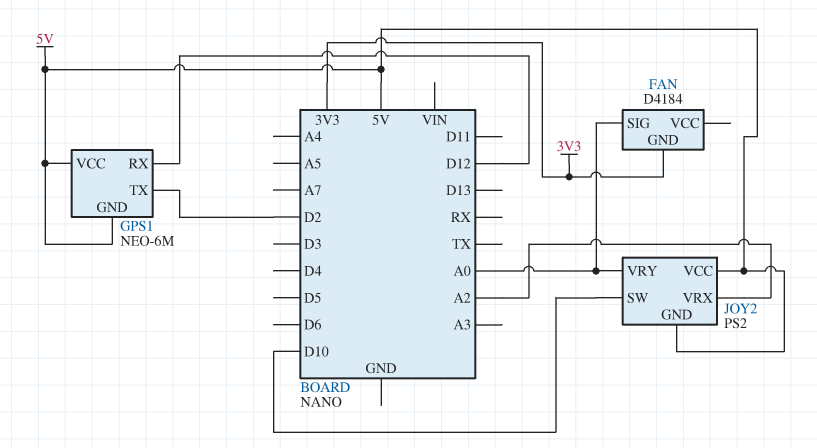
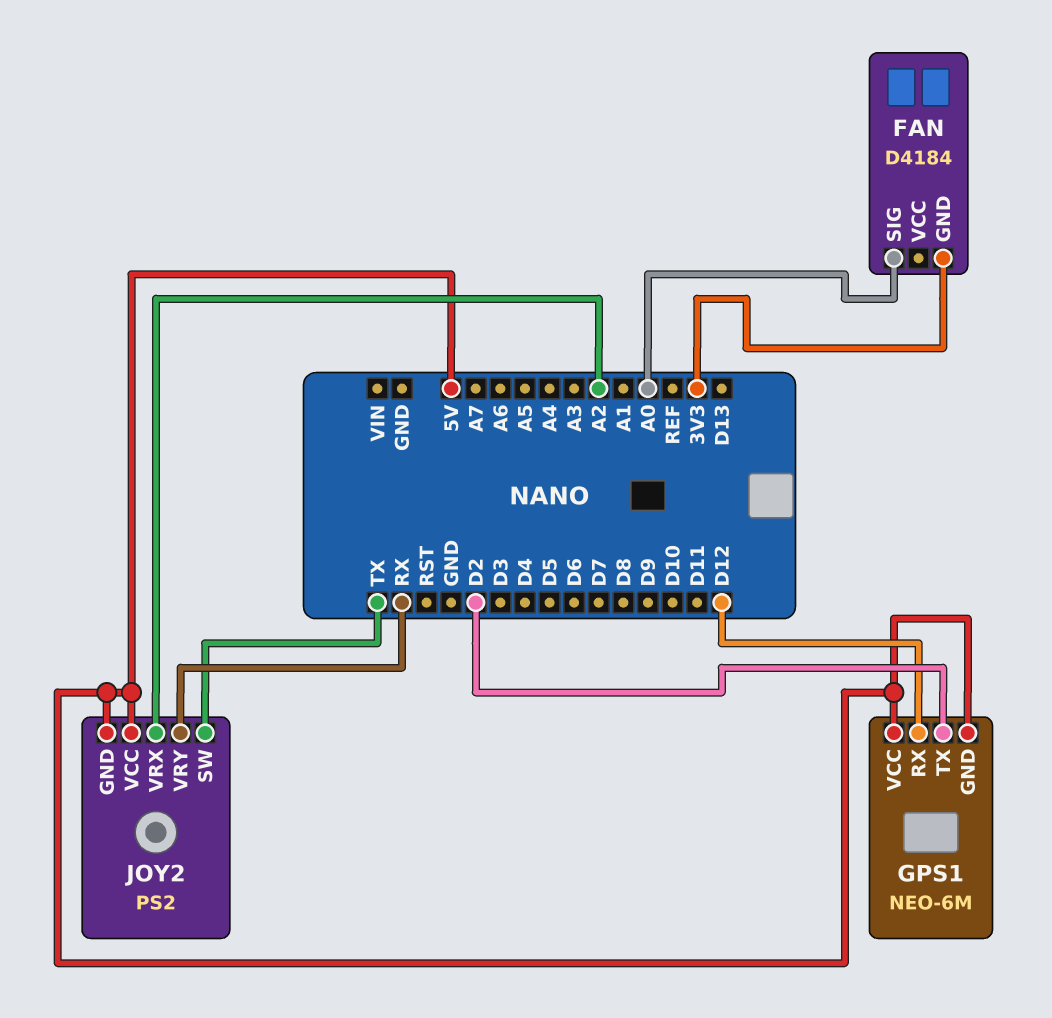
JOY2 pin SW: D10 -> TX
JOY2 pin VRY: A0 -> RX

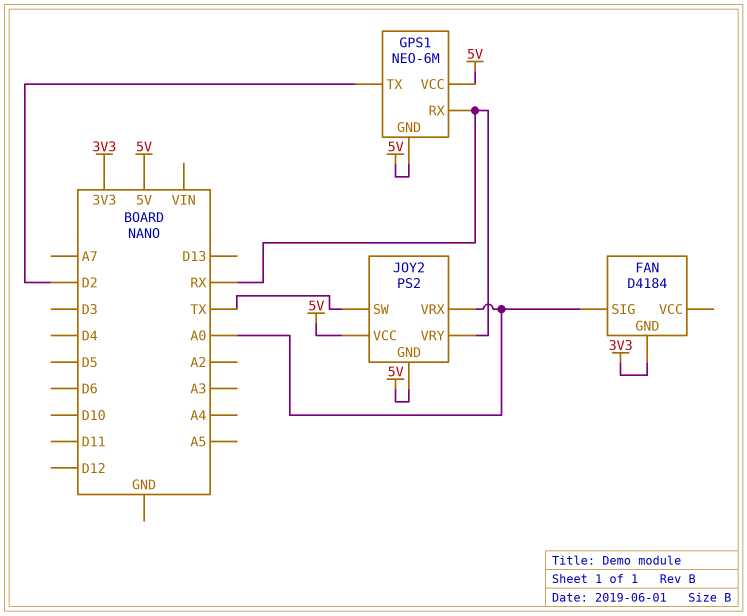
GPS1 pin RX: D12 -> RX
JOY2 pin VRX: A2 -> A0

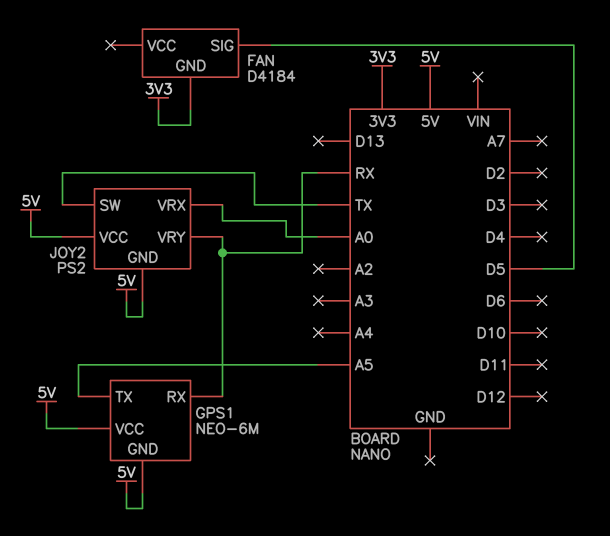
FAN pin SIG: A0 -> D5
GPS1 pin TX: D2 -> A5

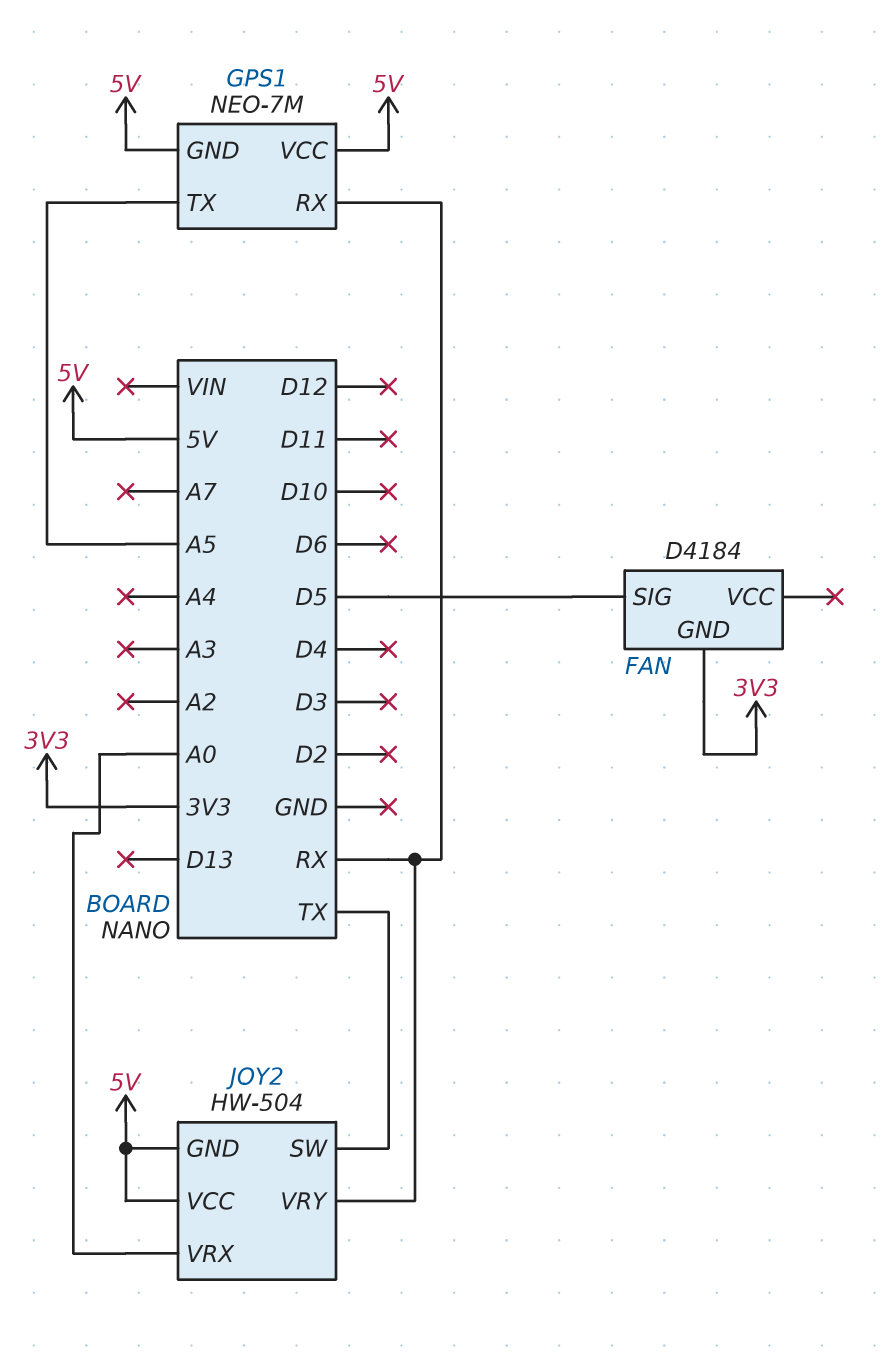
GPS1: NEO-6M -> NEO-7M
JOY2: PS2 -> HW-504

